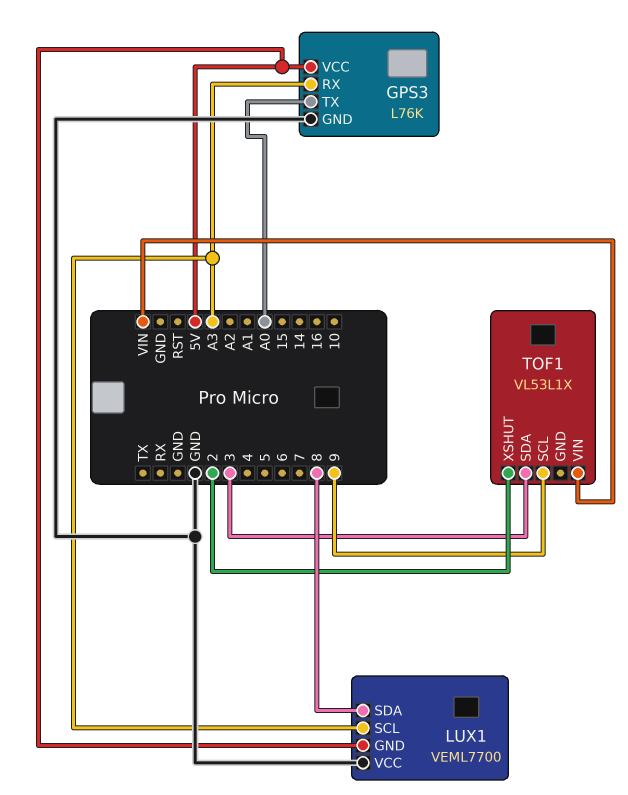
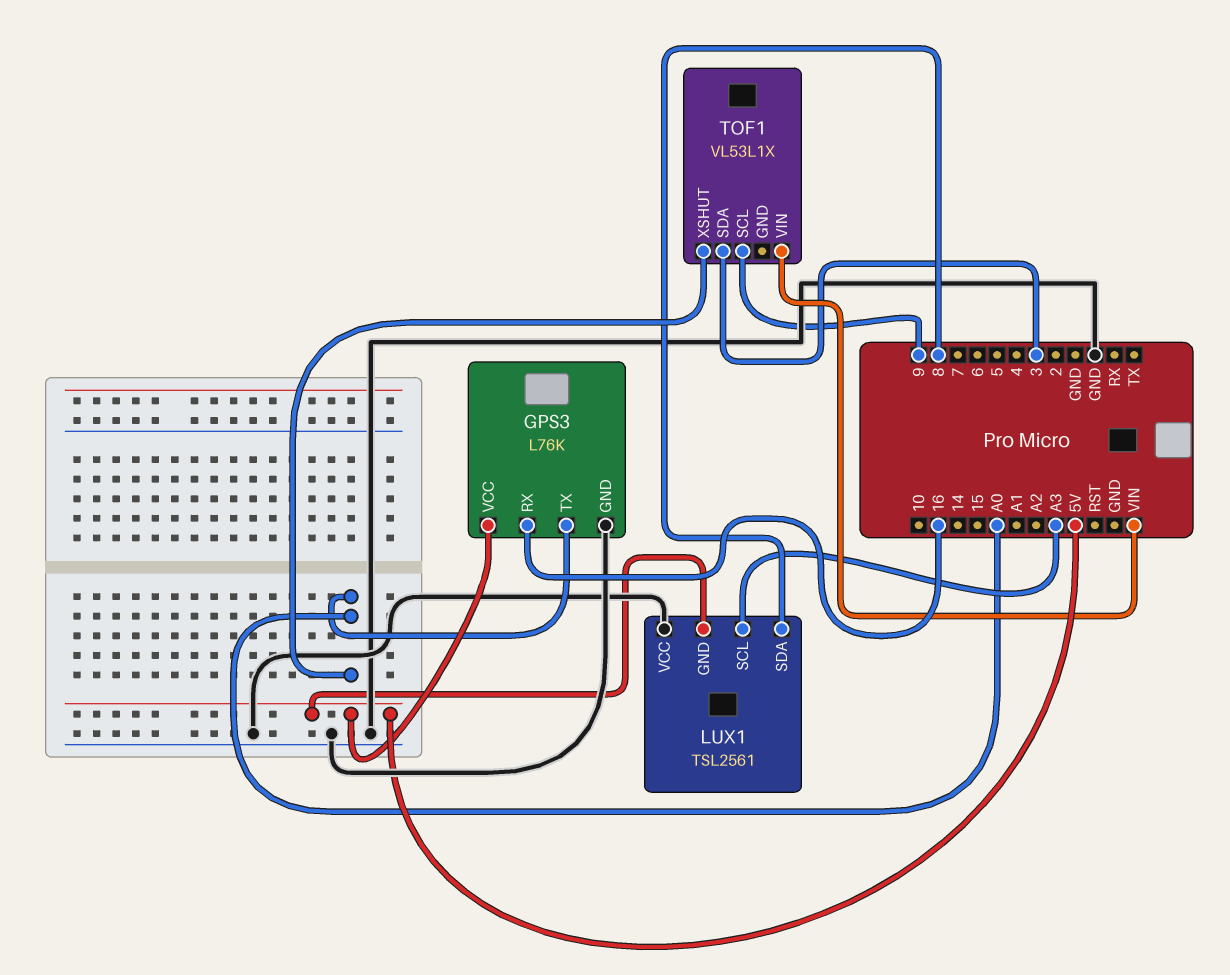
GPS3 pin RX: A3 -> 16
LUX1: VEML7700 -> TSL2561
TOF1 pin XSHUT: 2 -> A0

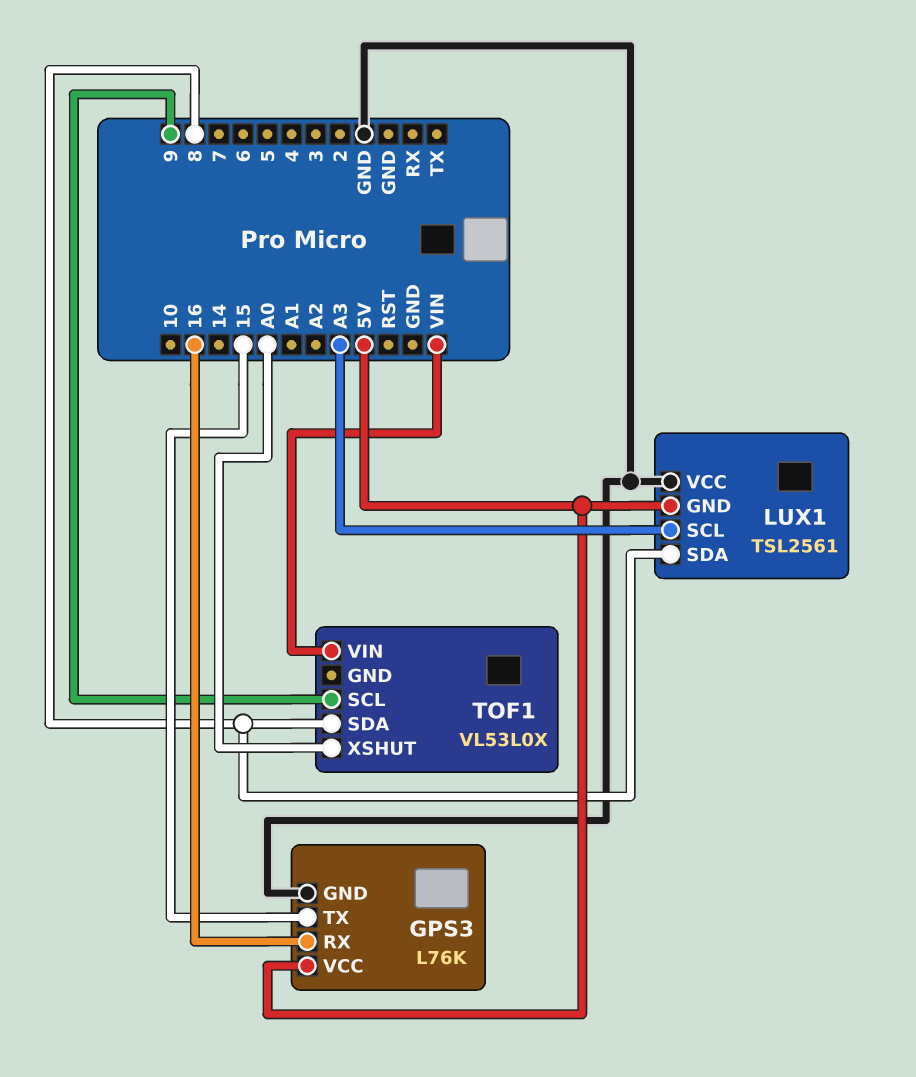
GPS3 pin TX: A0 -> 15
TOF1: VL53L1X -> VL53L0X
TOF1 pin SDA: 3 -> 8

